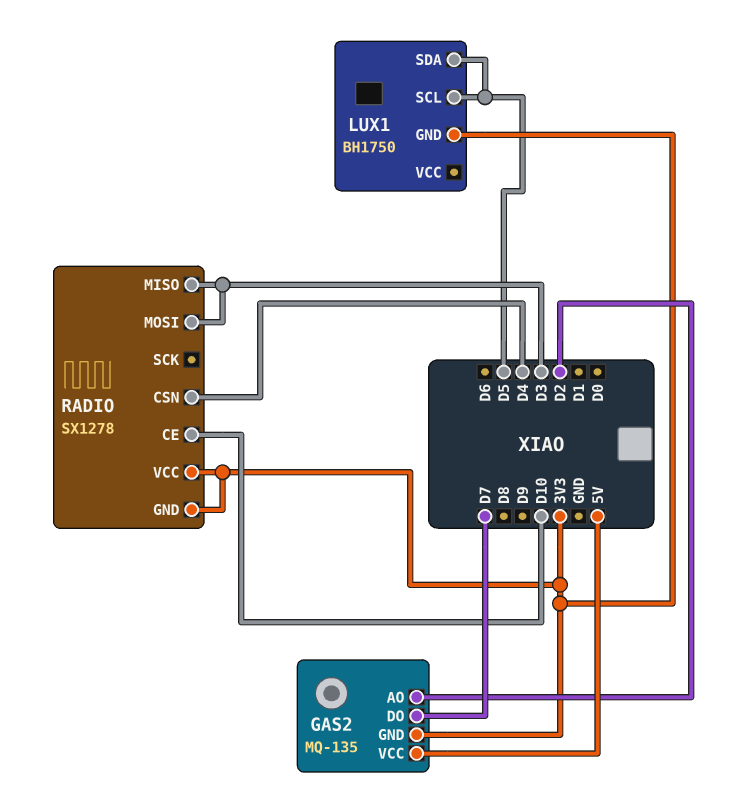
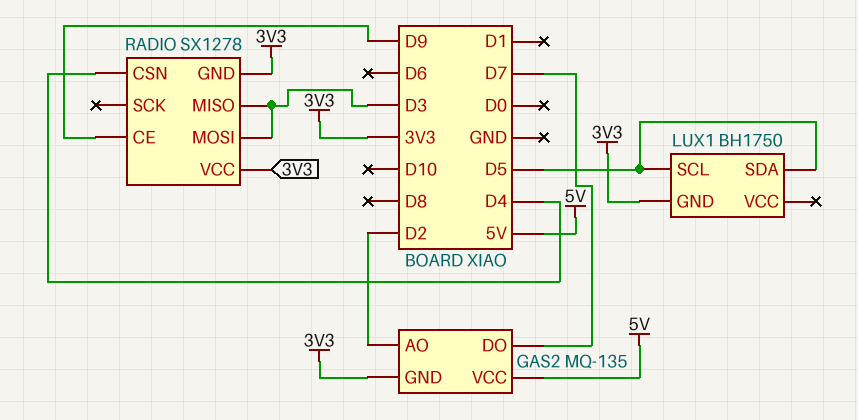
RADIO pin CE: D10 -> D9

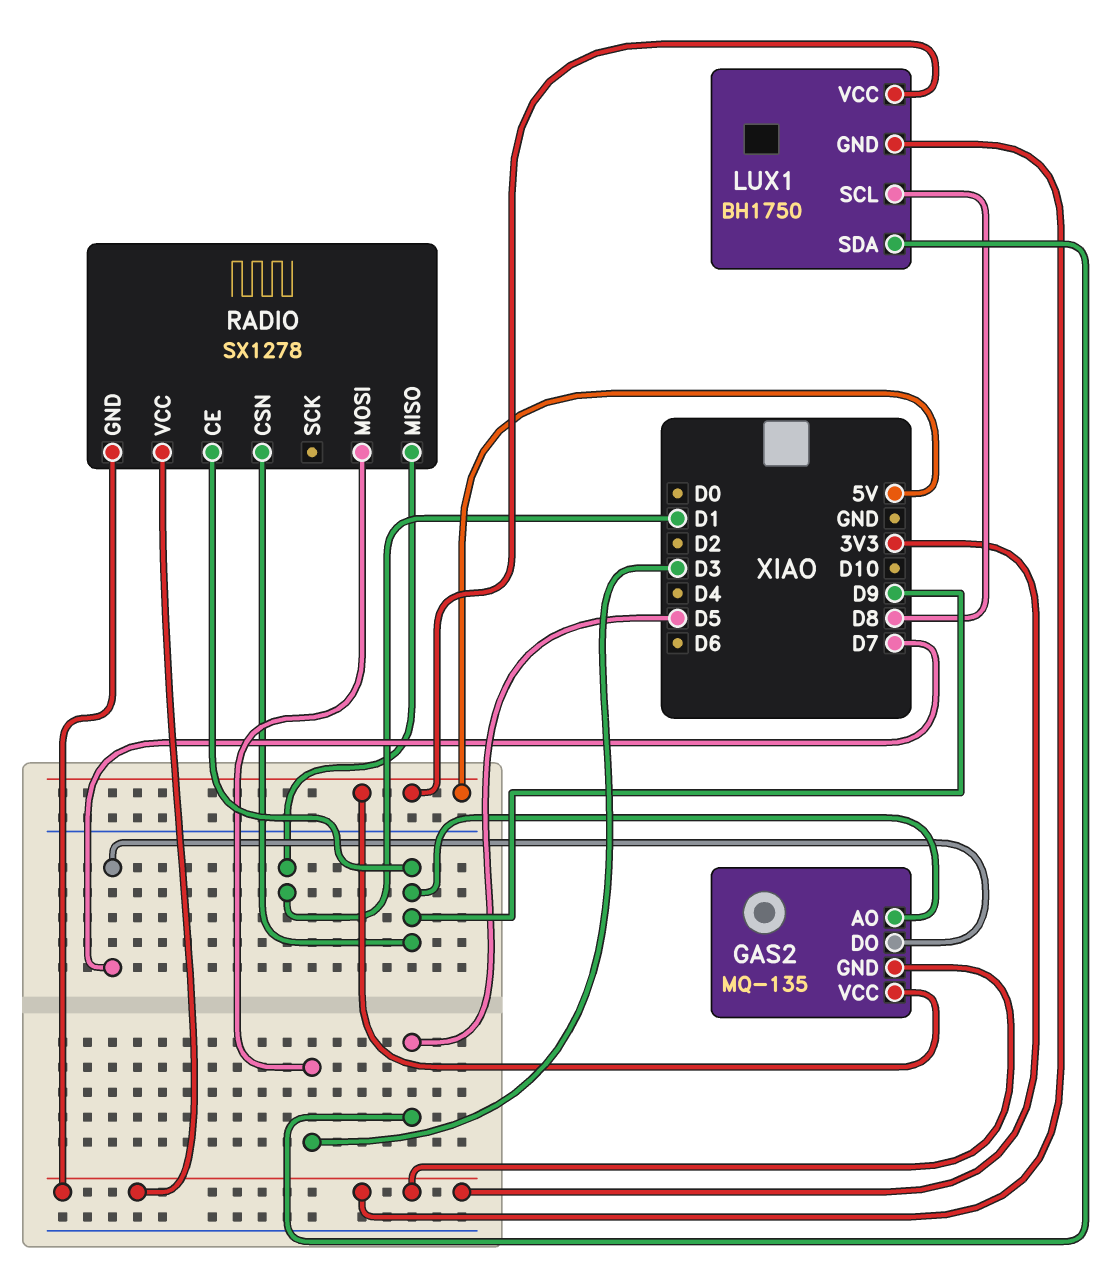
GAS2 pin AO: D2 -> D9
LUX1 pin SCL: D5 -> D8
LUX1 pin VCC: none -> 5V
RADIO pin CSN: D4 -> D9
RADIO pin MISO: D3 -> D1

